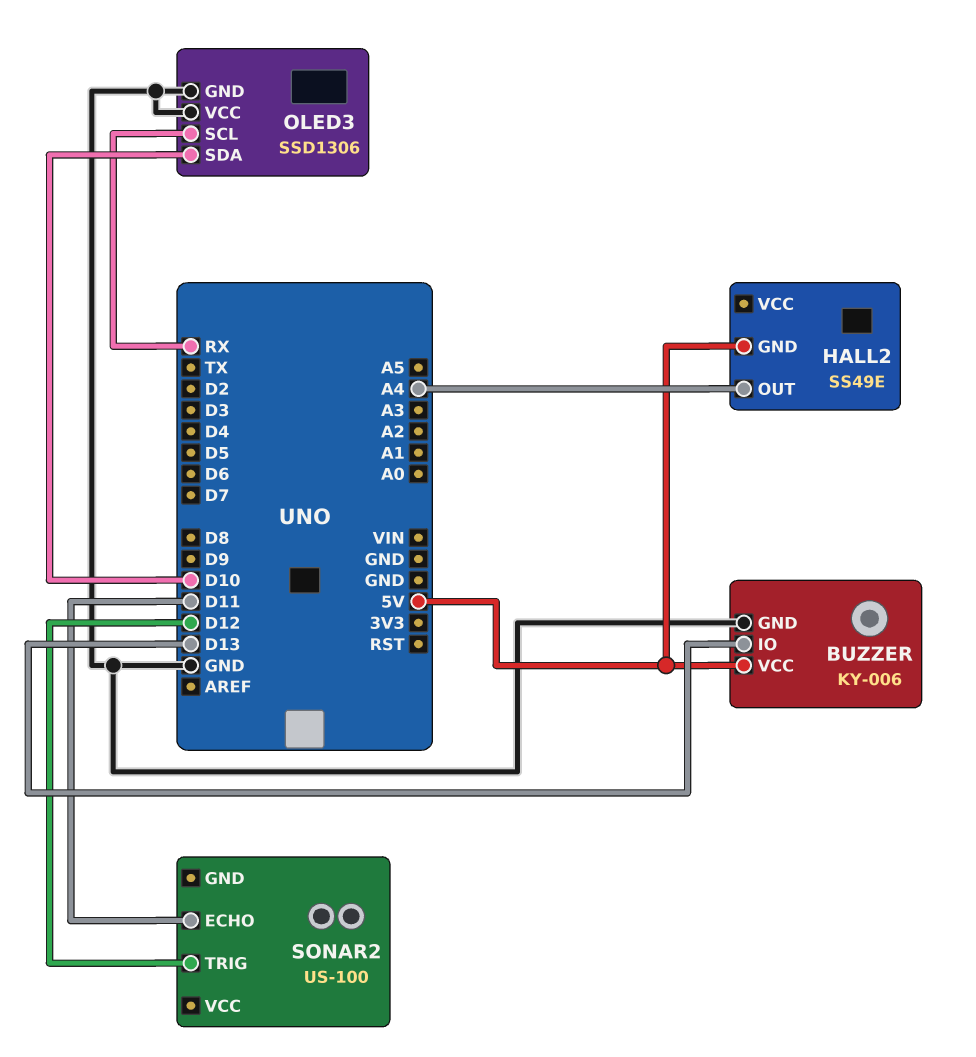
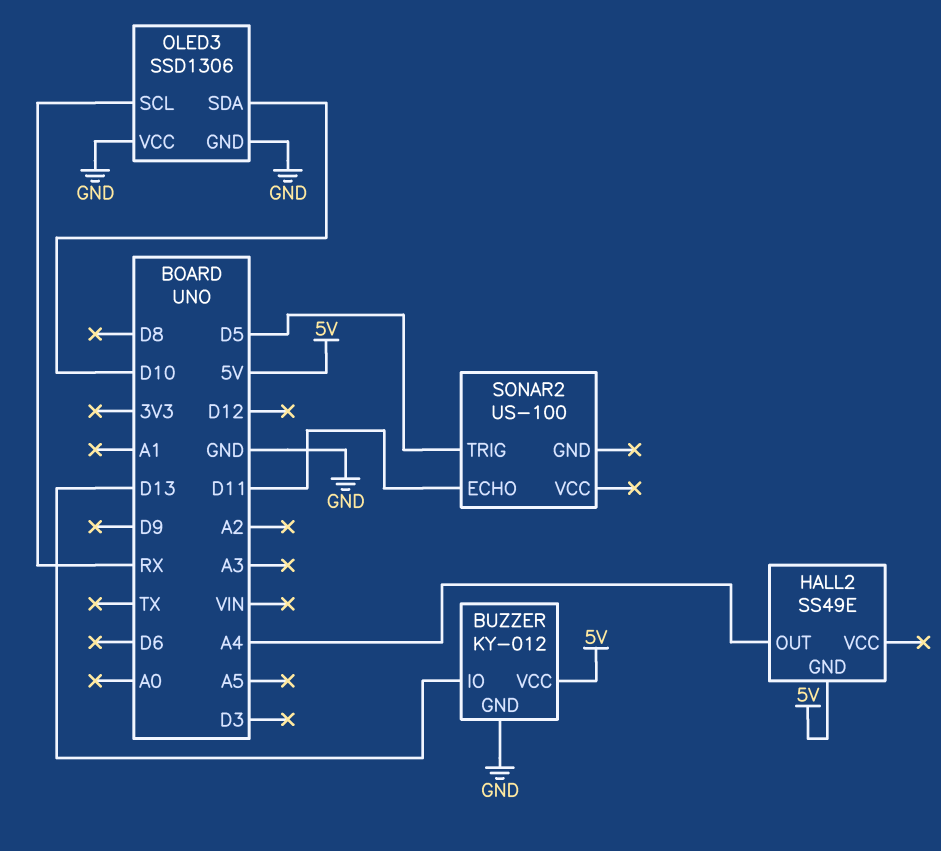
BUZZER: KY-006 -> KY-012
SONAR2 pin TRIG: D12 -> D5

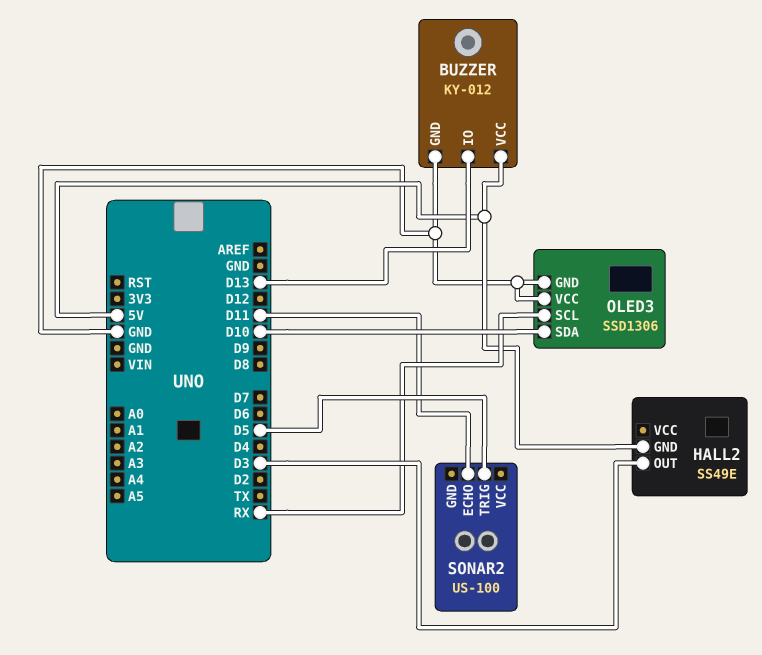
HALL2 pin OUT: A4 -> D3

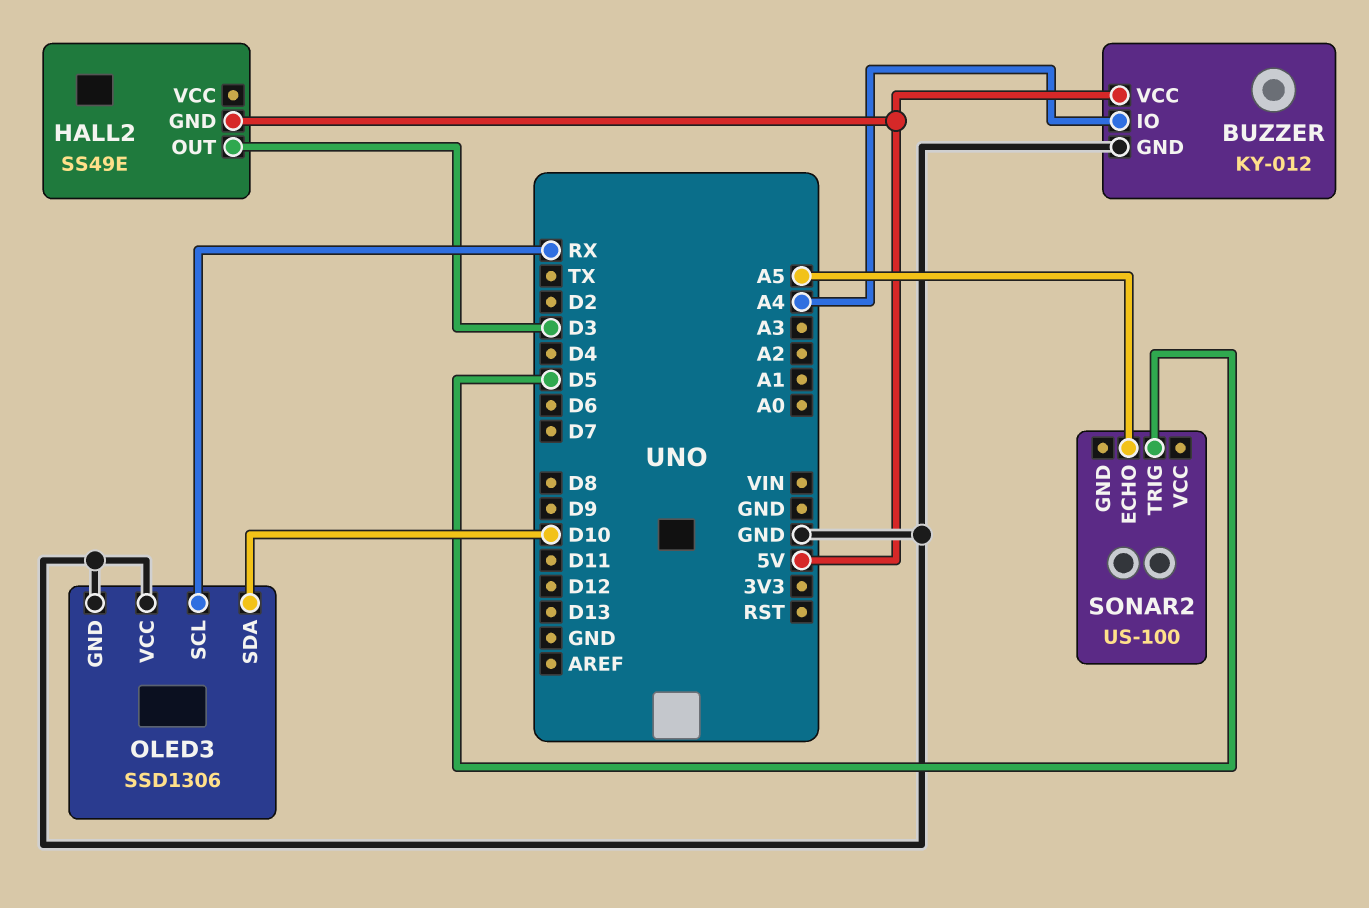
BUZZER pin IO: D13 -> A4
SONAR2 pin ECHO: D11 -> A5

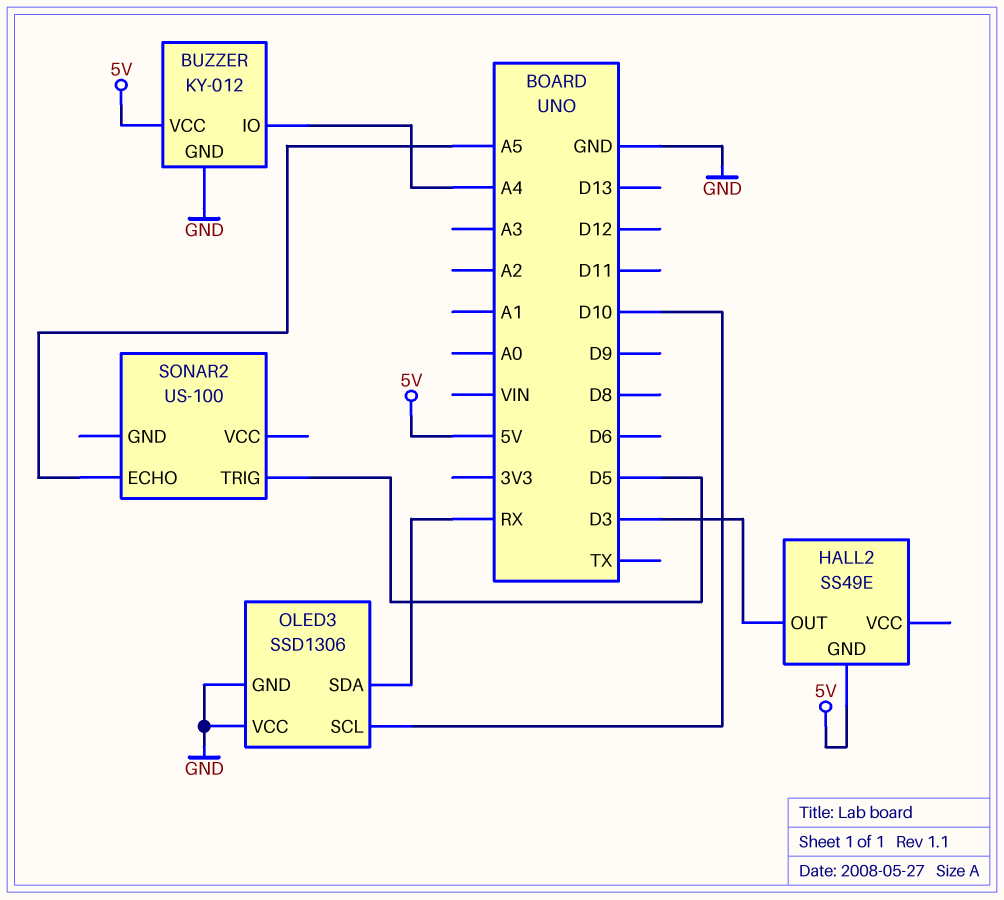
OLED3 pin SCL: RX -> D10
OLED3 pin SDA: D10 -> RX

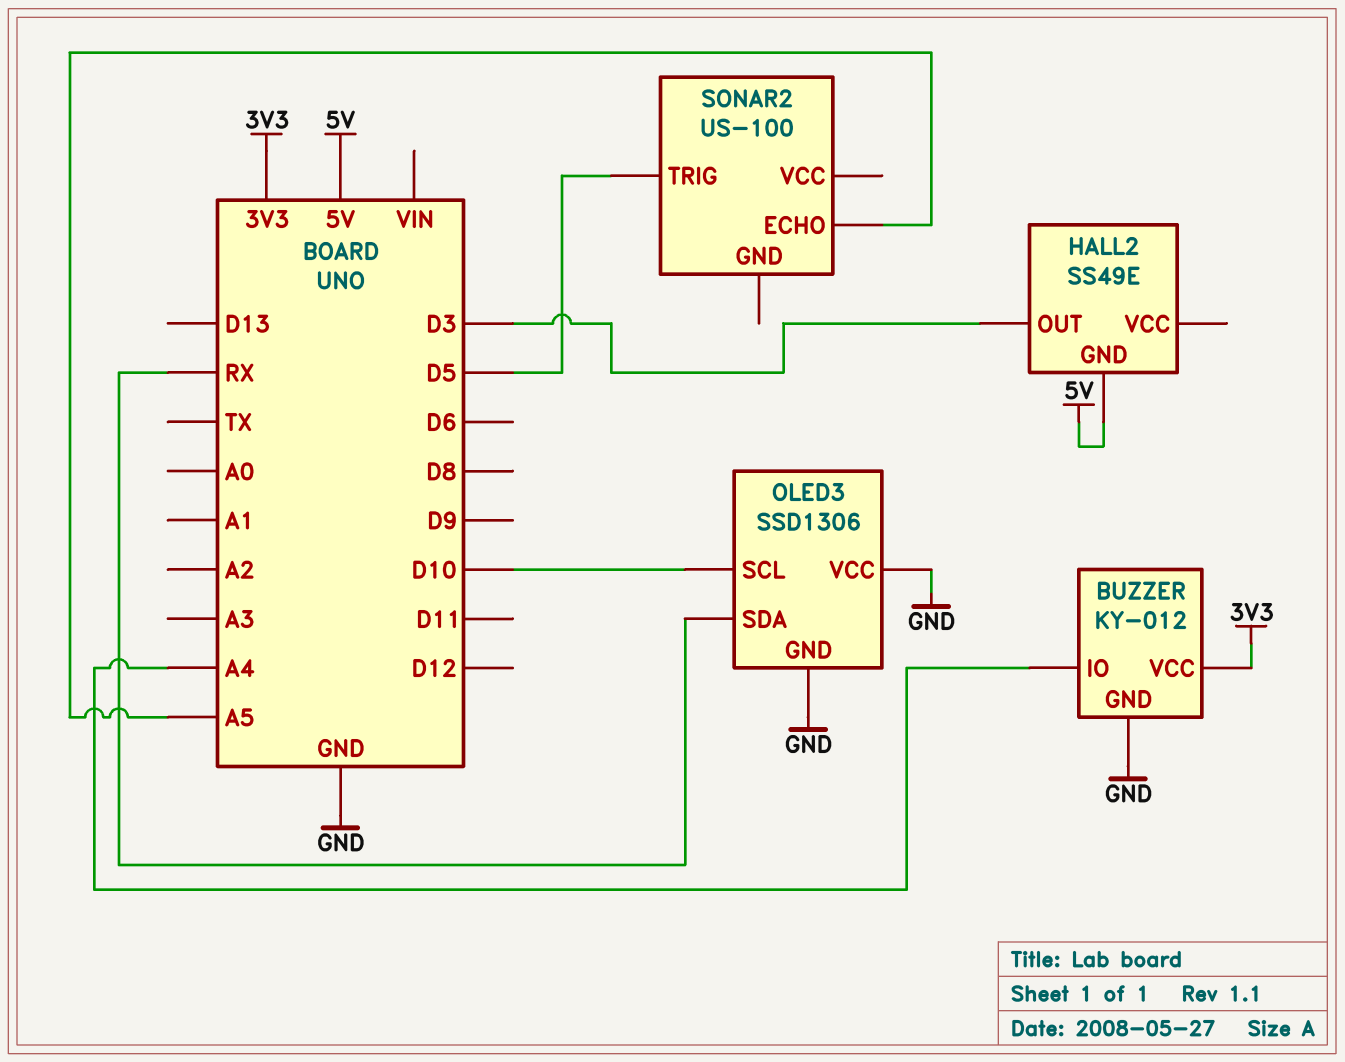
BUZZER pin VCC: 5V -> 3V3

